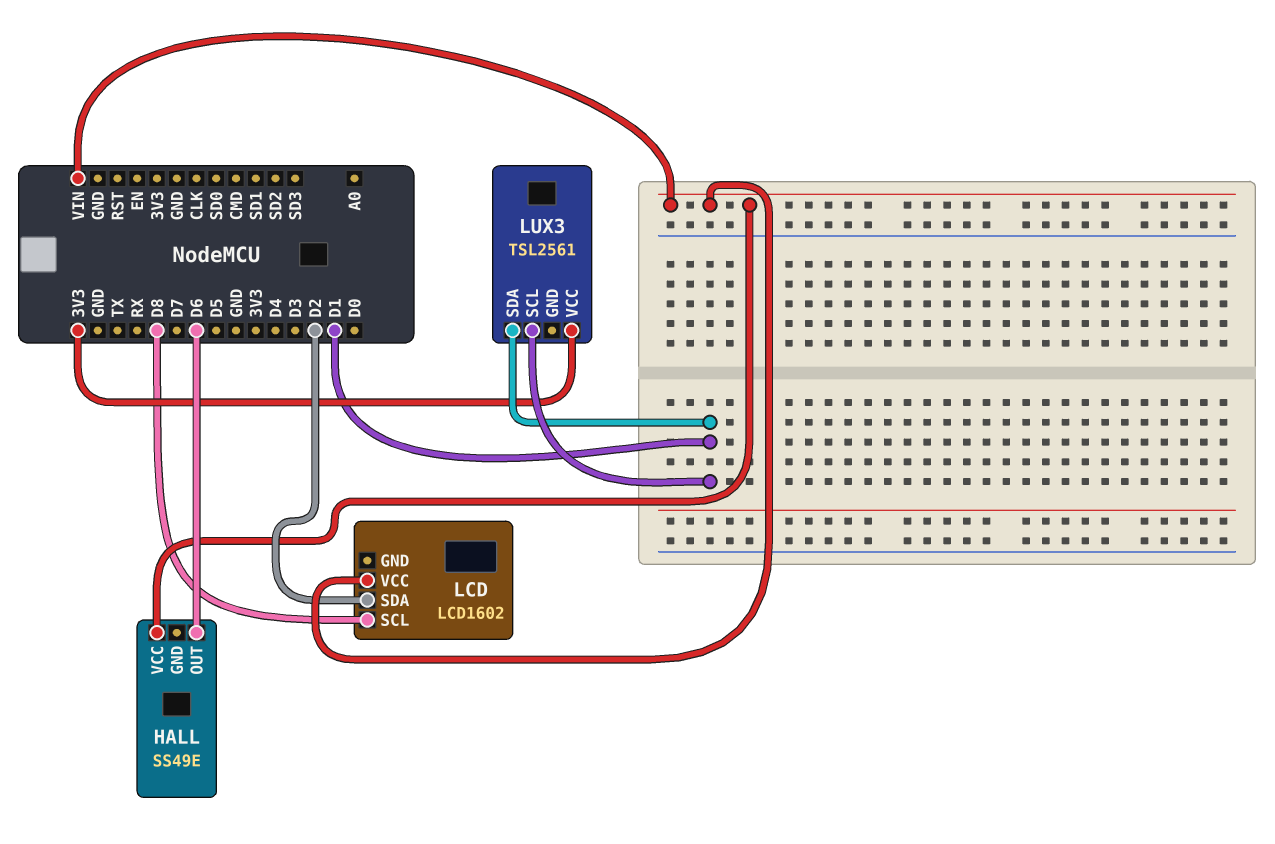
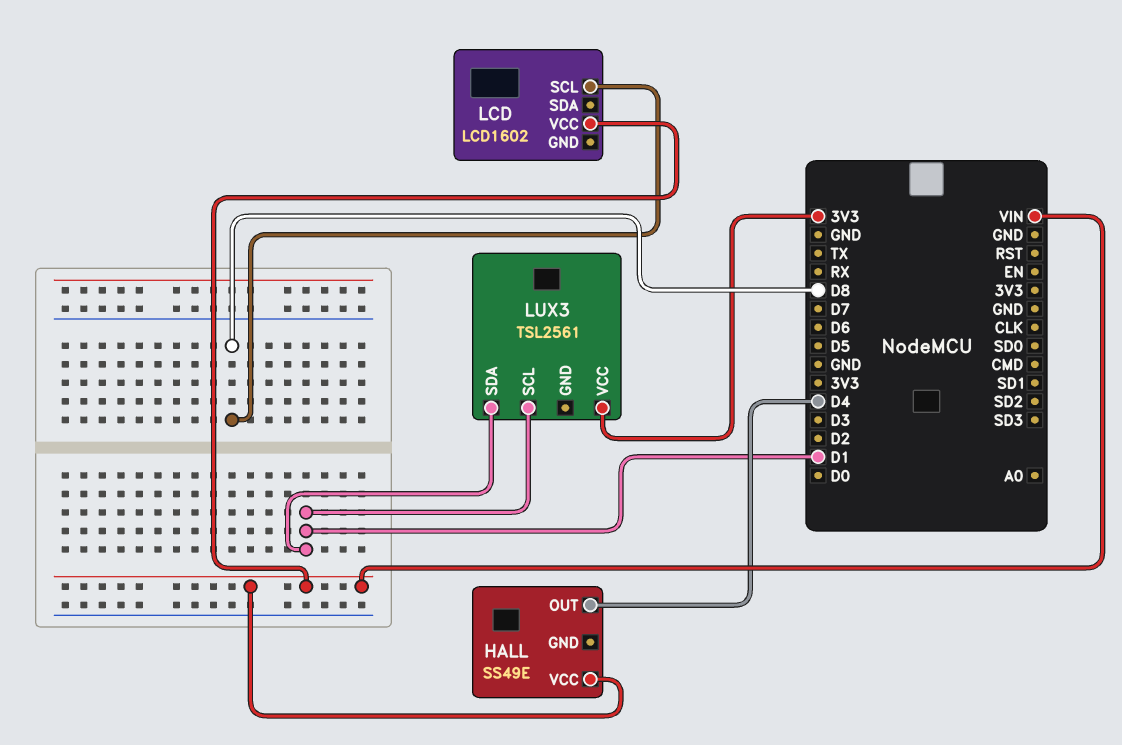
HALL pin OUT: D6 -> D4
LCD pin SDA: D2 -> none

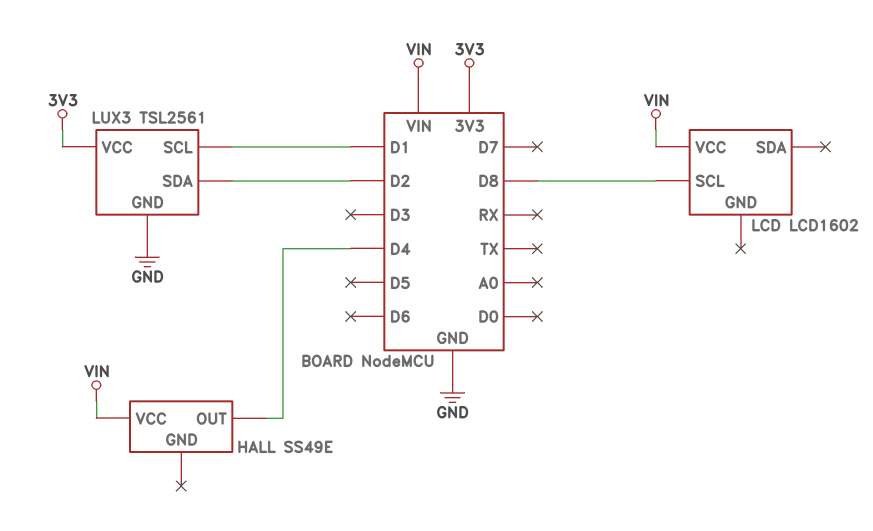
LUX3 pin GND: none -> GND
LUX3 pin SDA: D1 -> D2

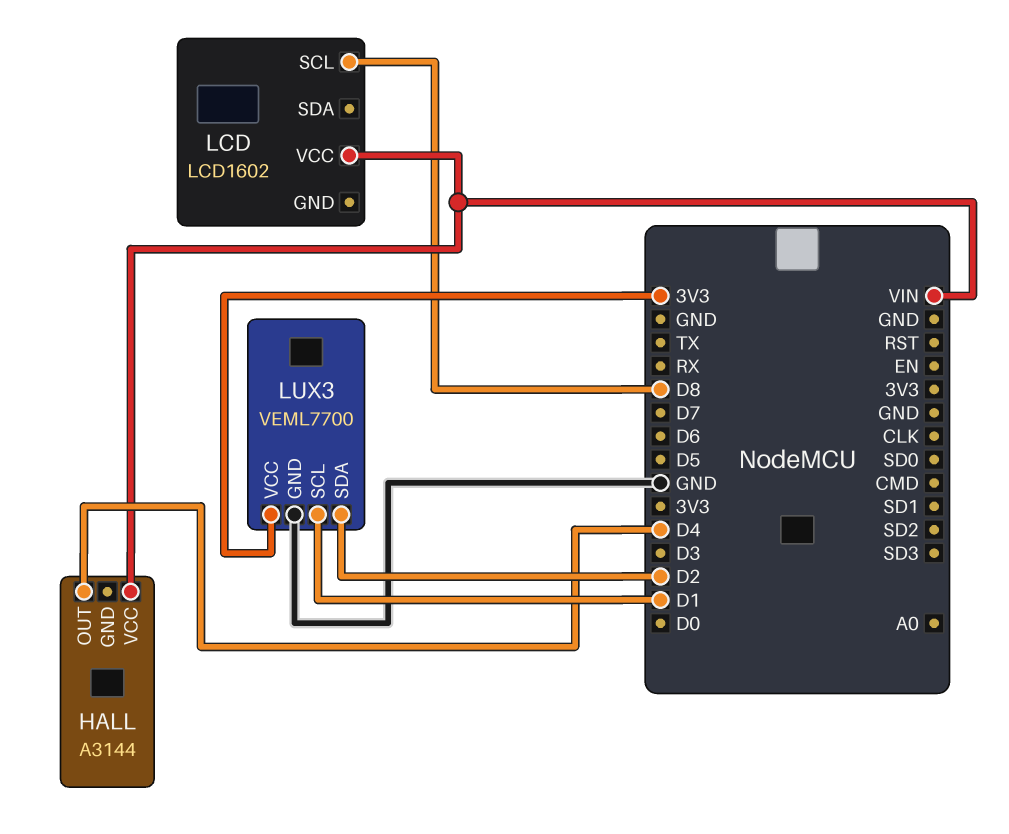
HALL: SS49E -> A3144
LUX3: TSL2561 -> VEML7700

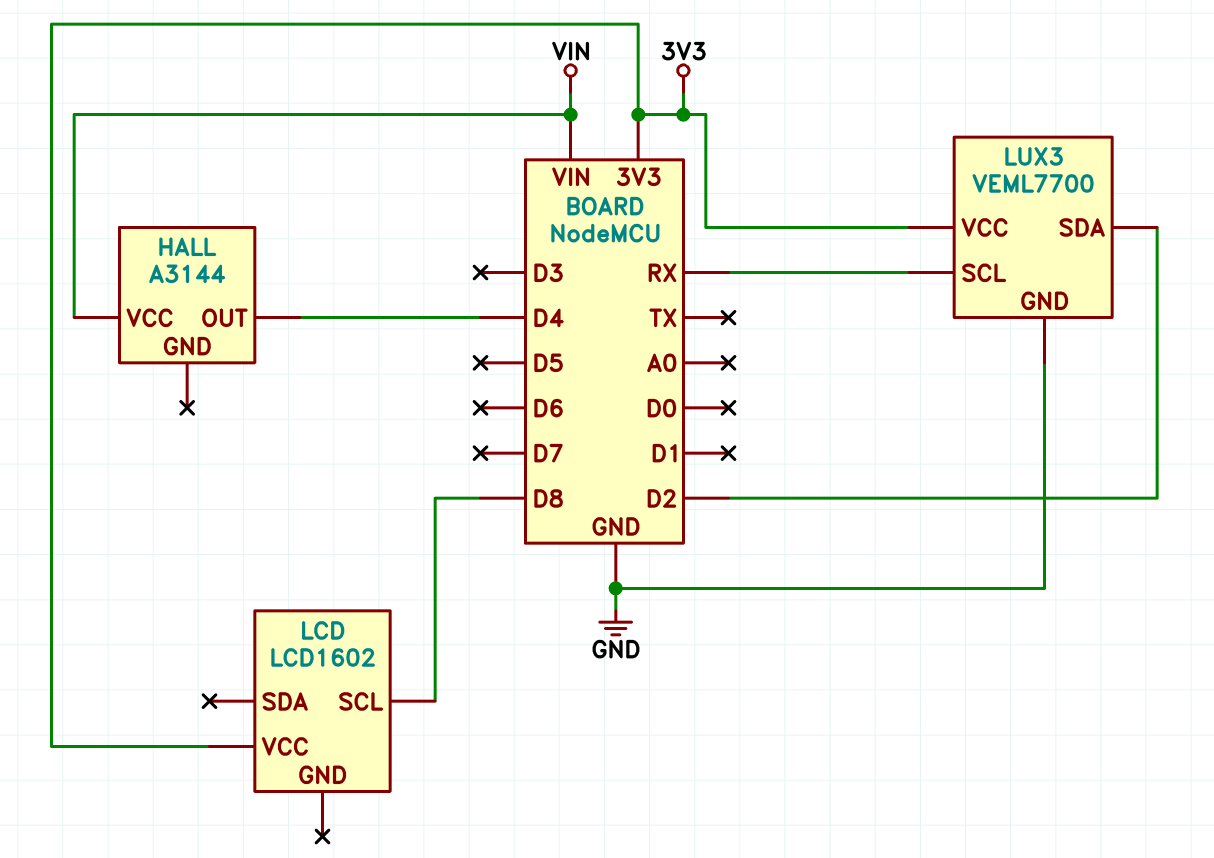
LCD pin VCC: VIN -> 3V3
LUX3 pin SCL: D1 -> RX

